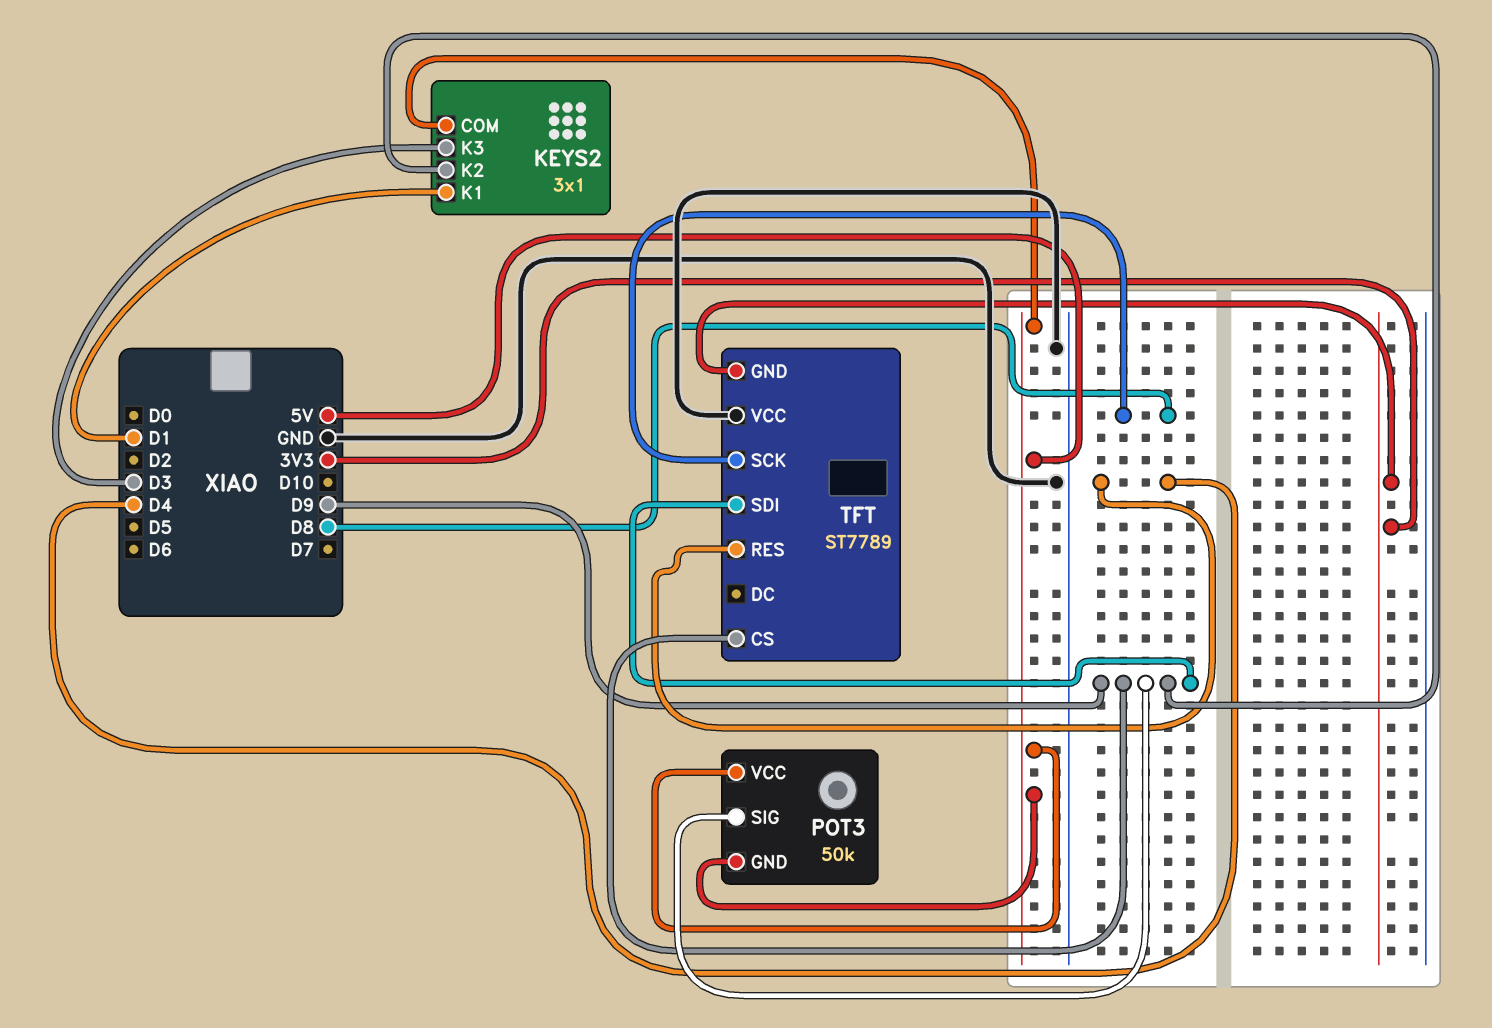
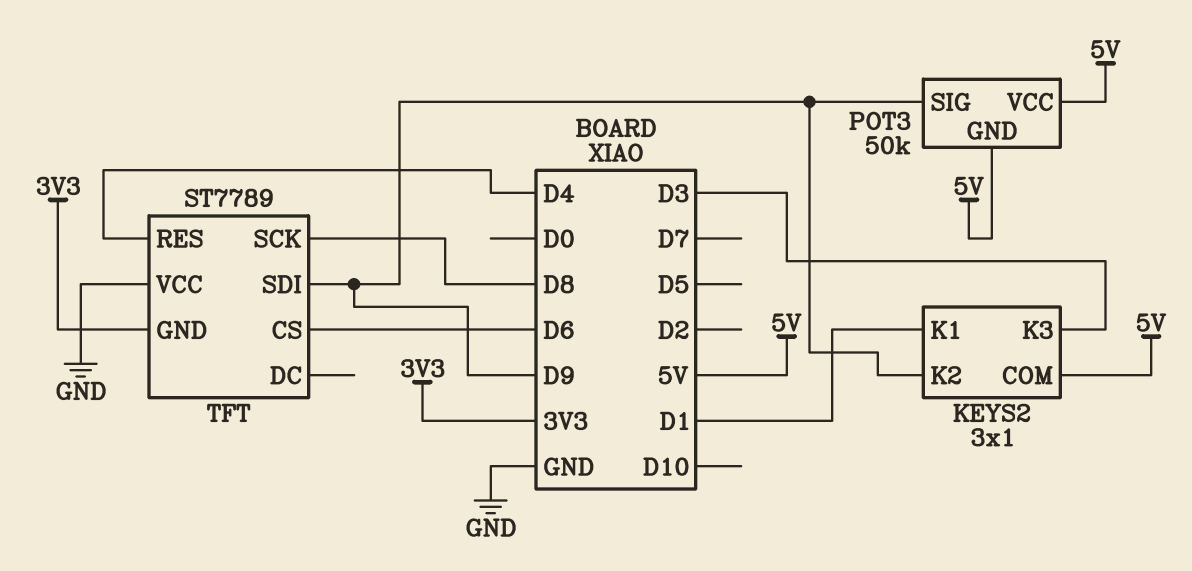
TFT pin CS: D9 -> D6

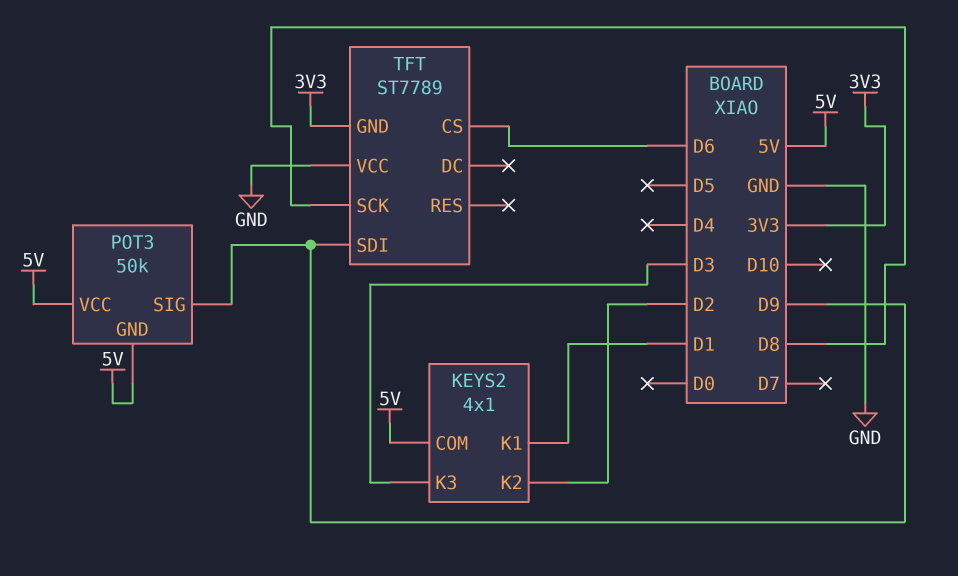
KEYS2: 3x1 -> 4x1
KEYS2 pin K2: D9 -> D2
TFT pin RES: D4 -> none

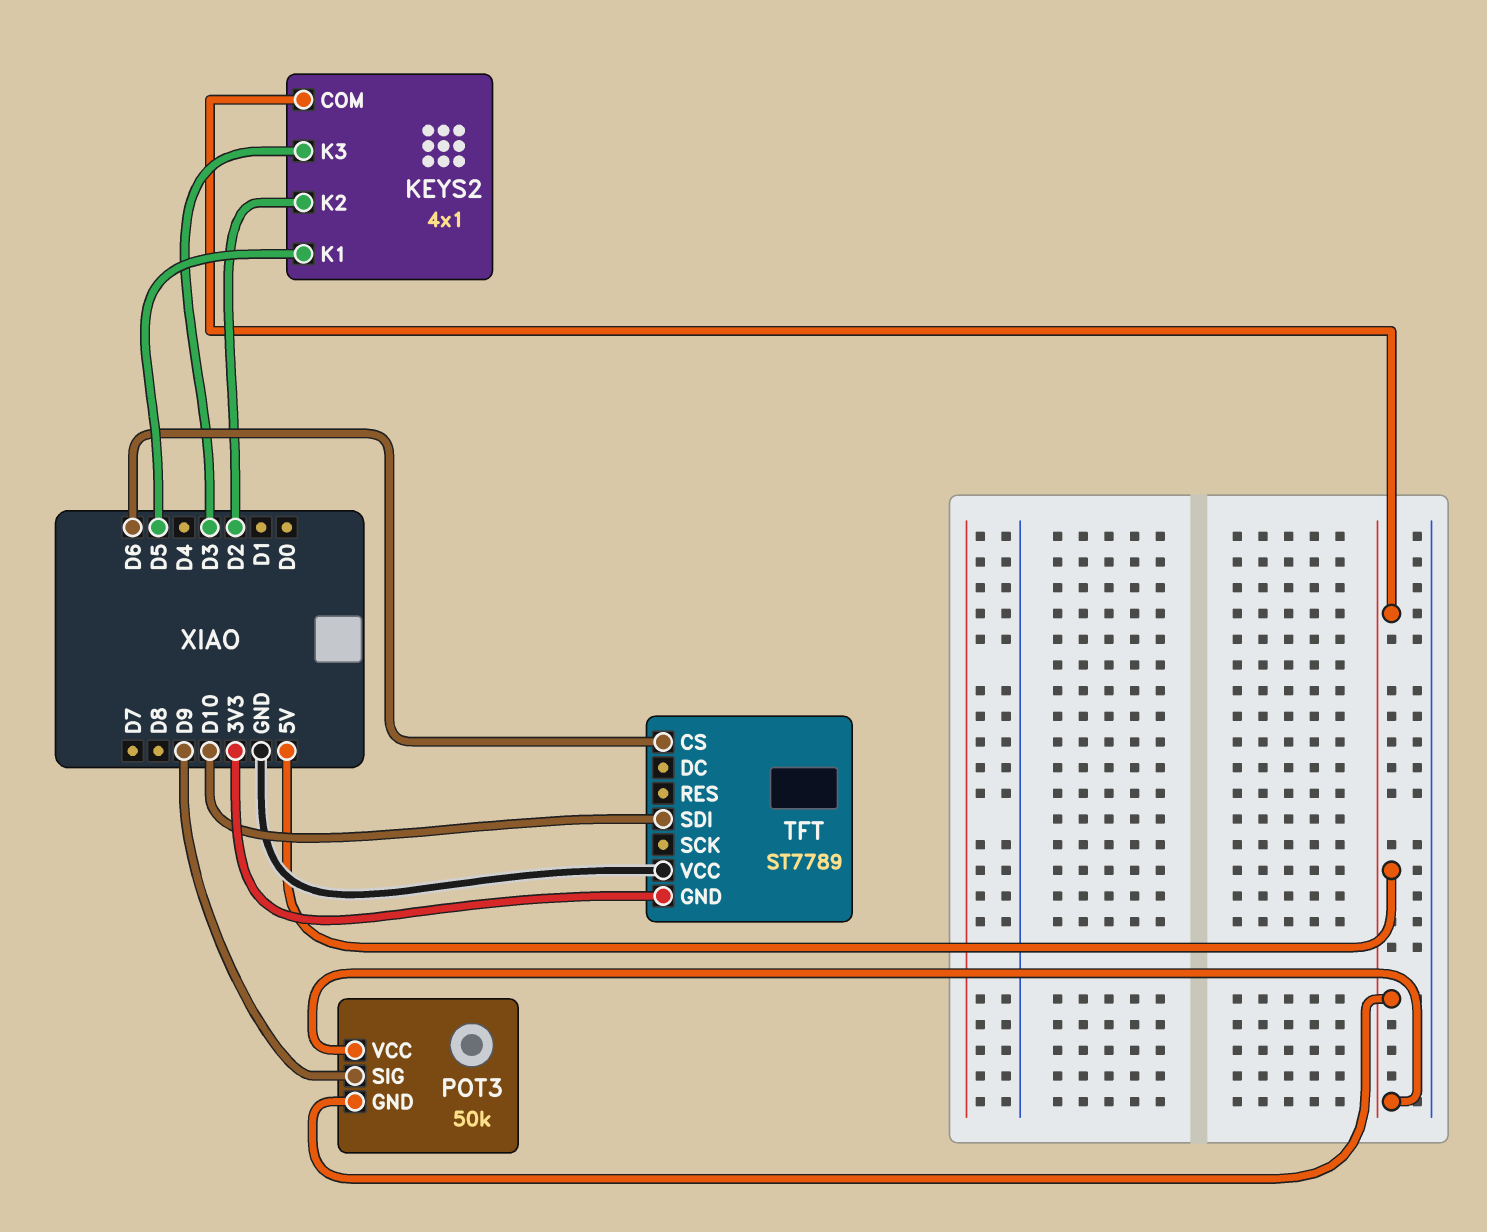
KEYS2 pin K1: D1 -> D5
TFT pin SCK: D8 -> none
TFT pin SDI: D9 -> D10

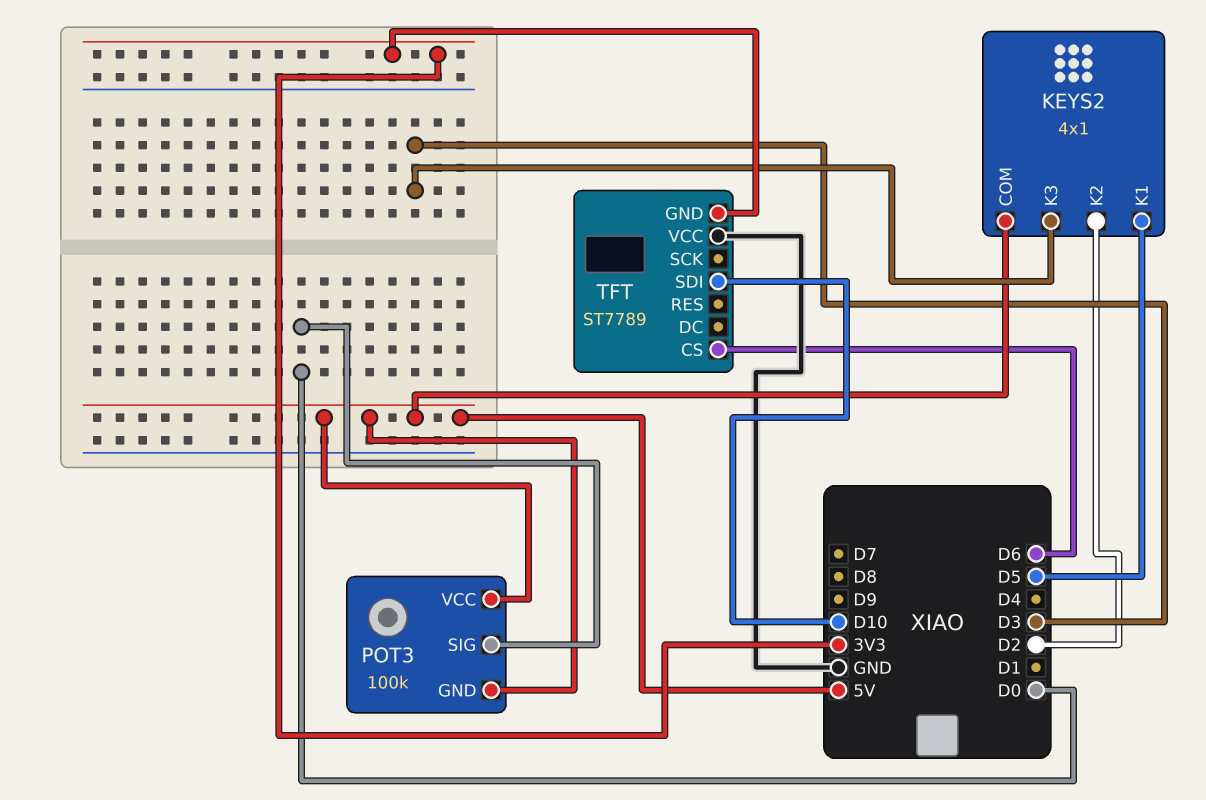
POT3: 50k -> 100k
POT3 pin SIG: D9 -> D0

